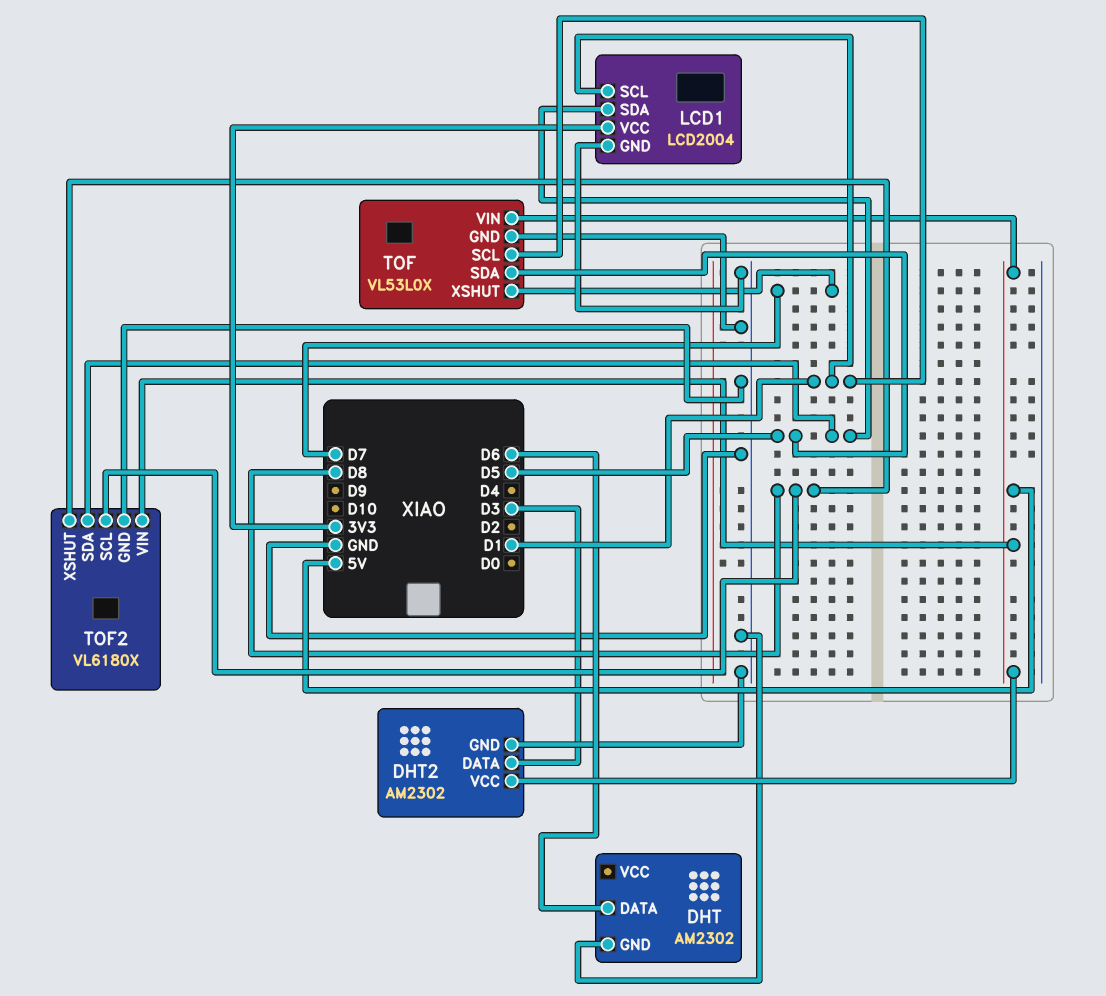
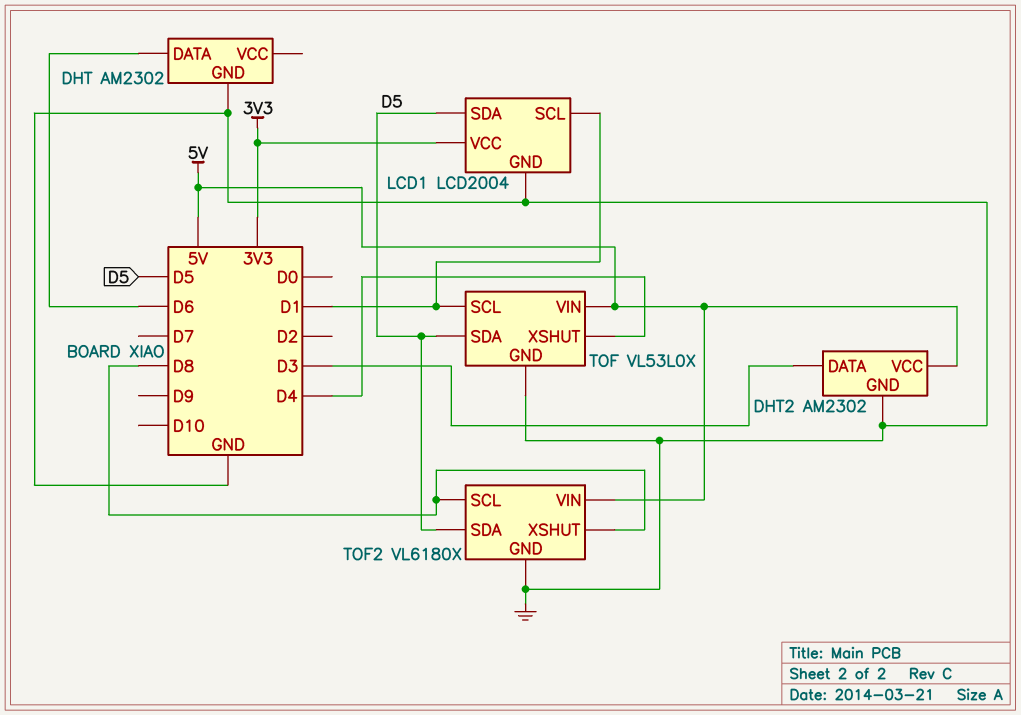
TOF pin XSHUT: D7 -> D4

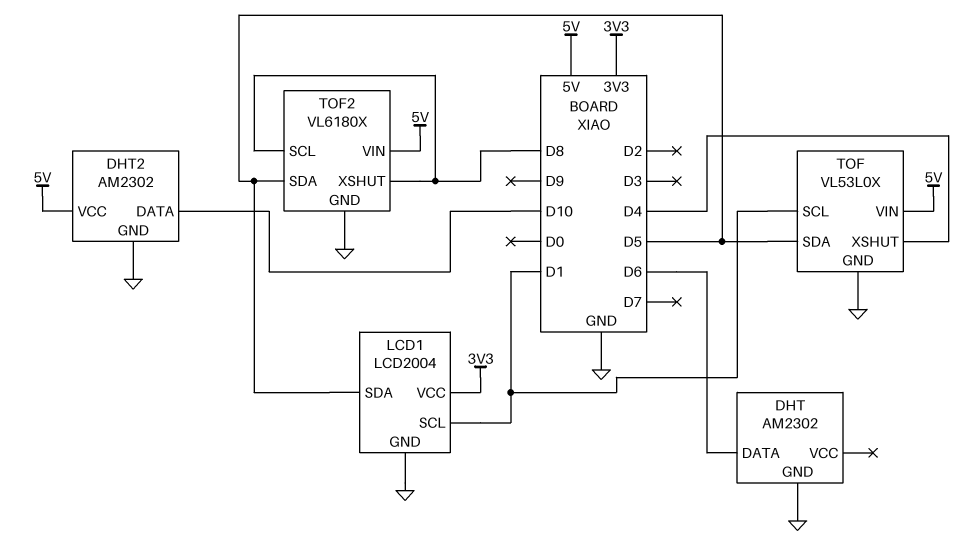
DHT2 pin DATA: D3 -> D10

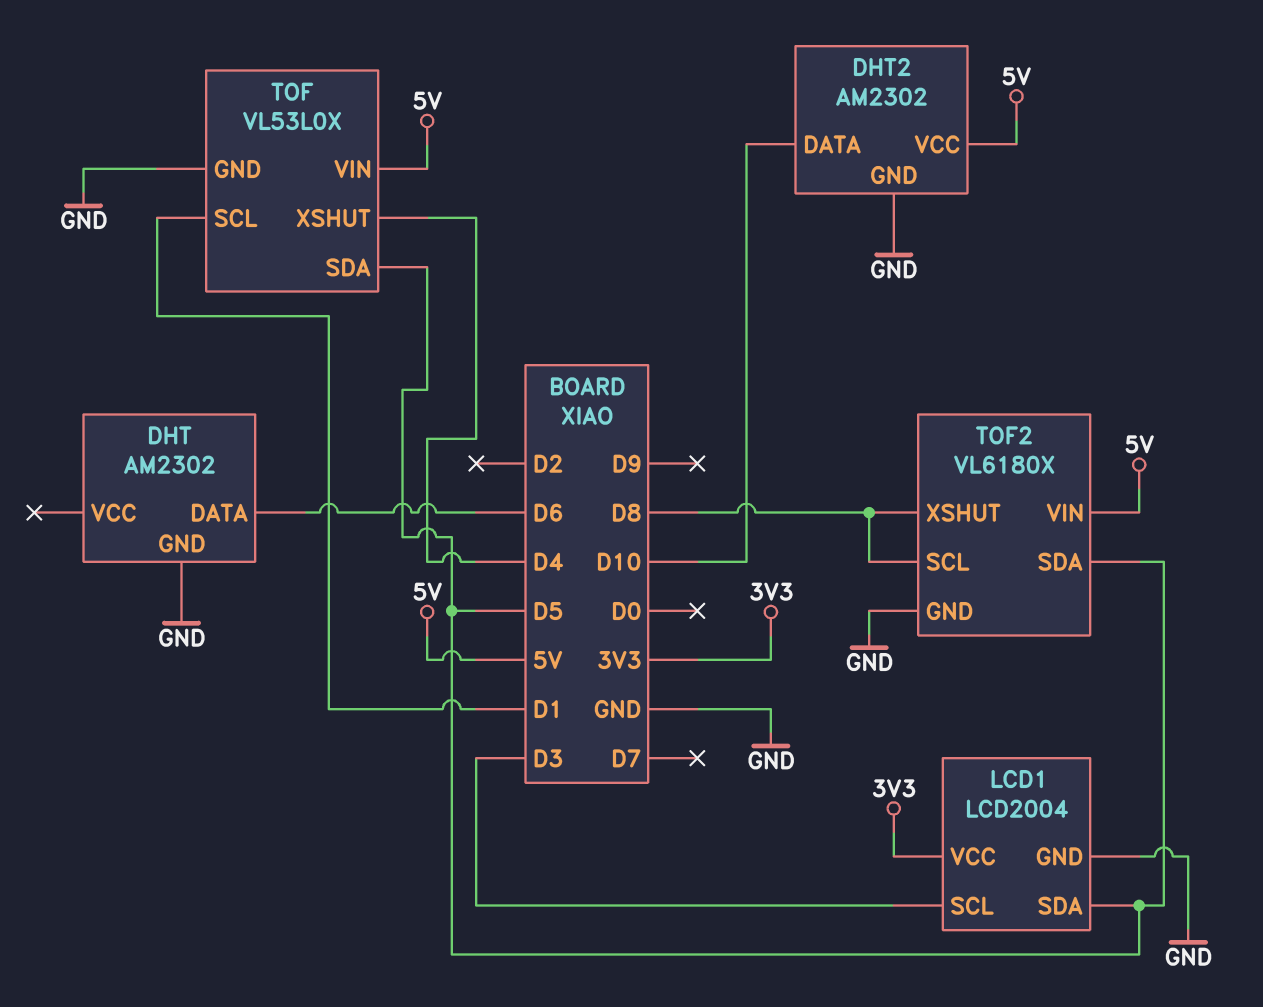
LCD1 pin SCL: D1 -> D3

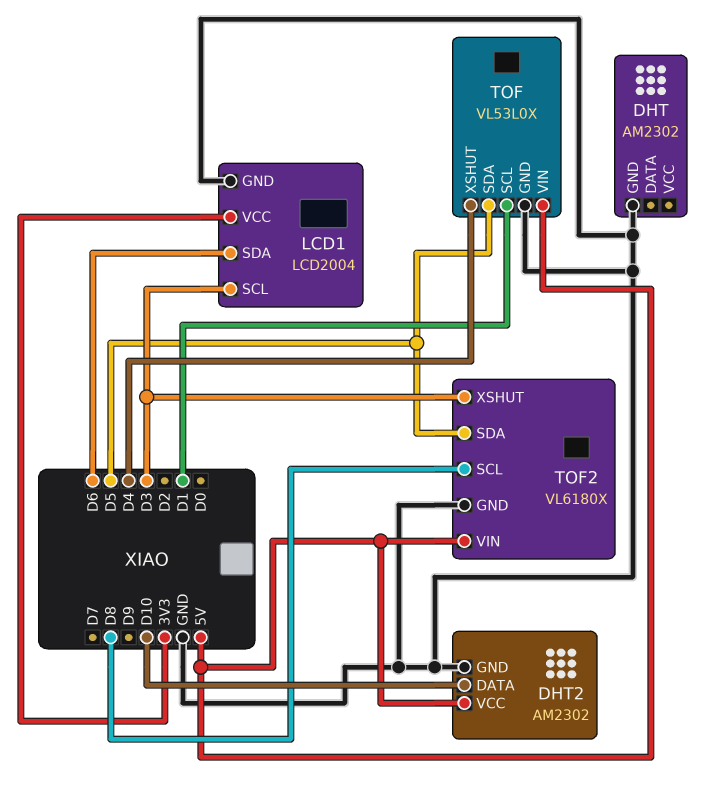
DHT pin DATA: D6 -> none
LCD1 pin SDA: D5 -> D6
TOF2 pin XSHUT: D8 -> D3

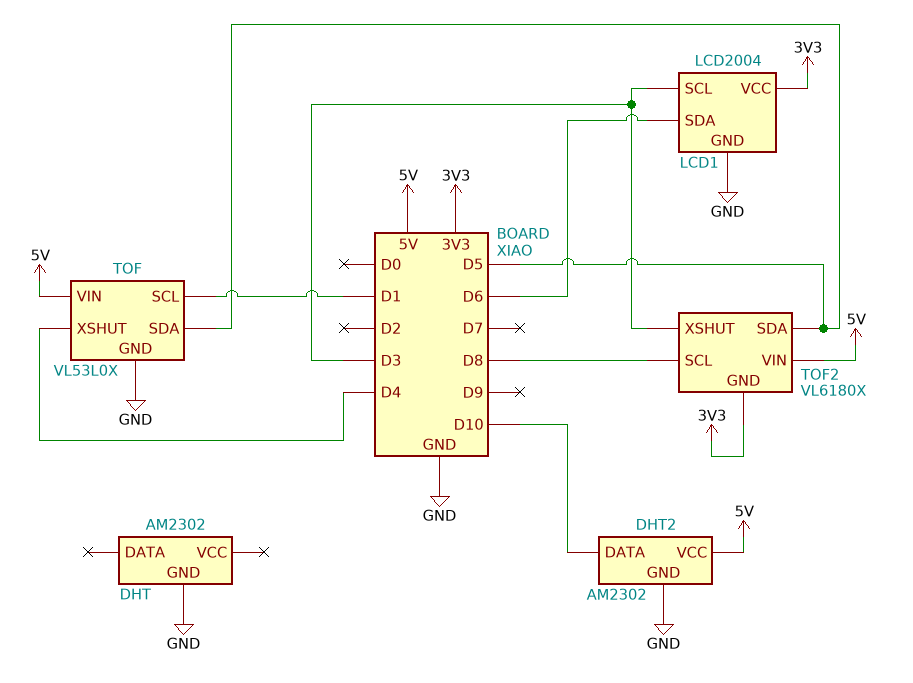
TOF2 pin GND: GND -> 3V3

